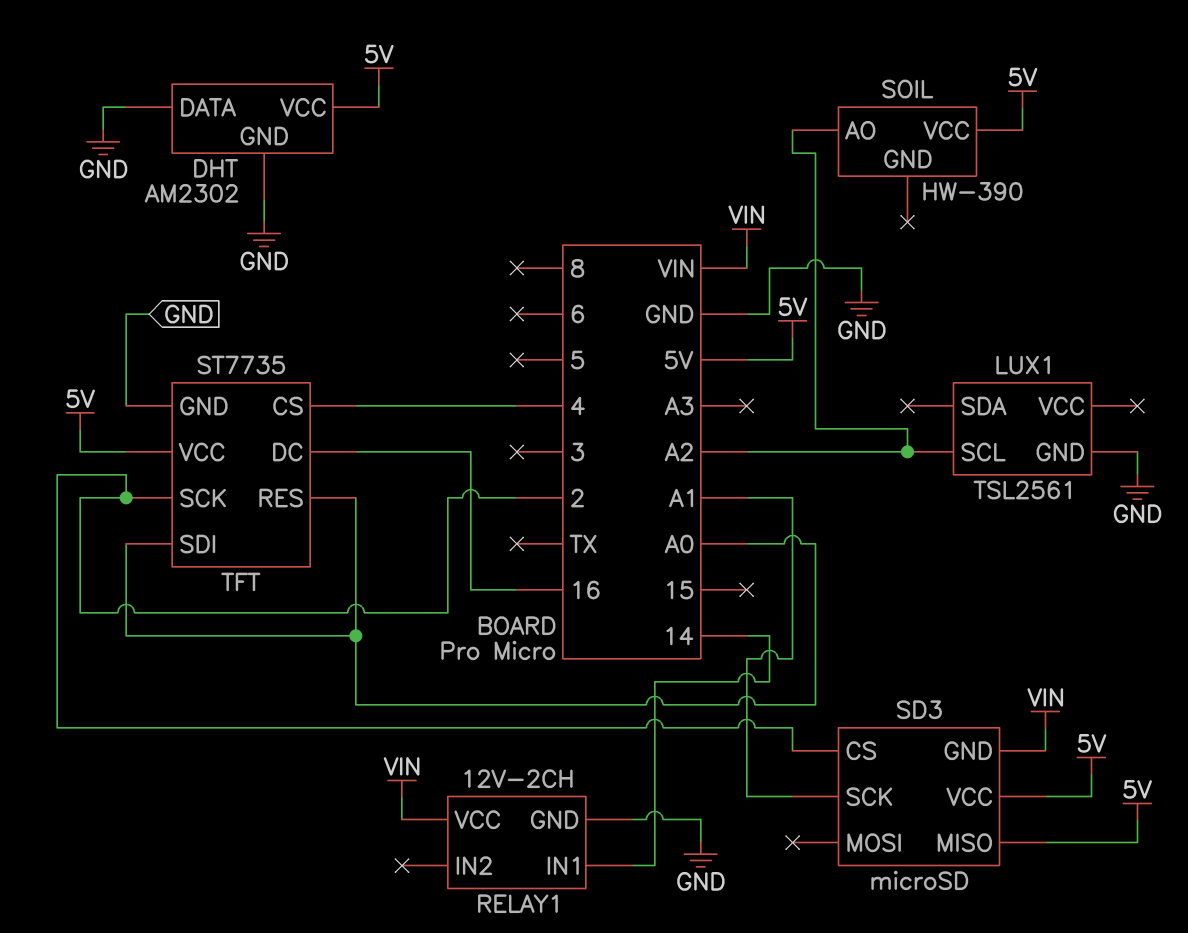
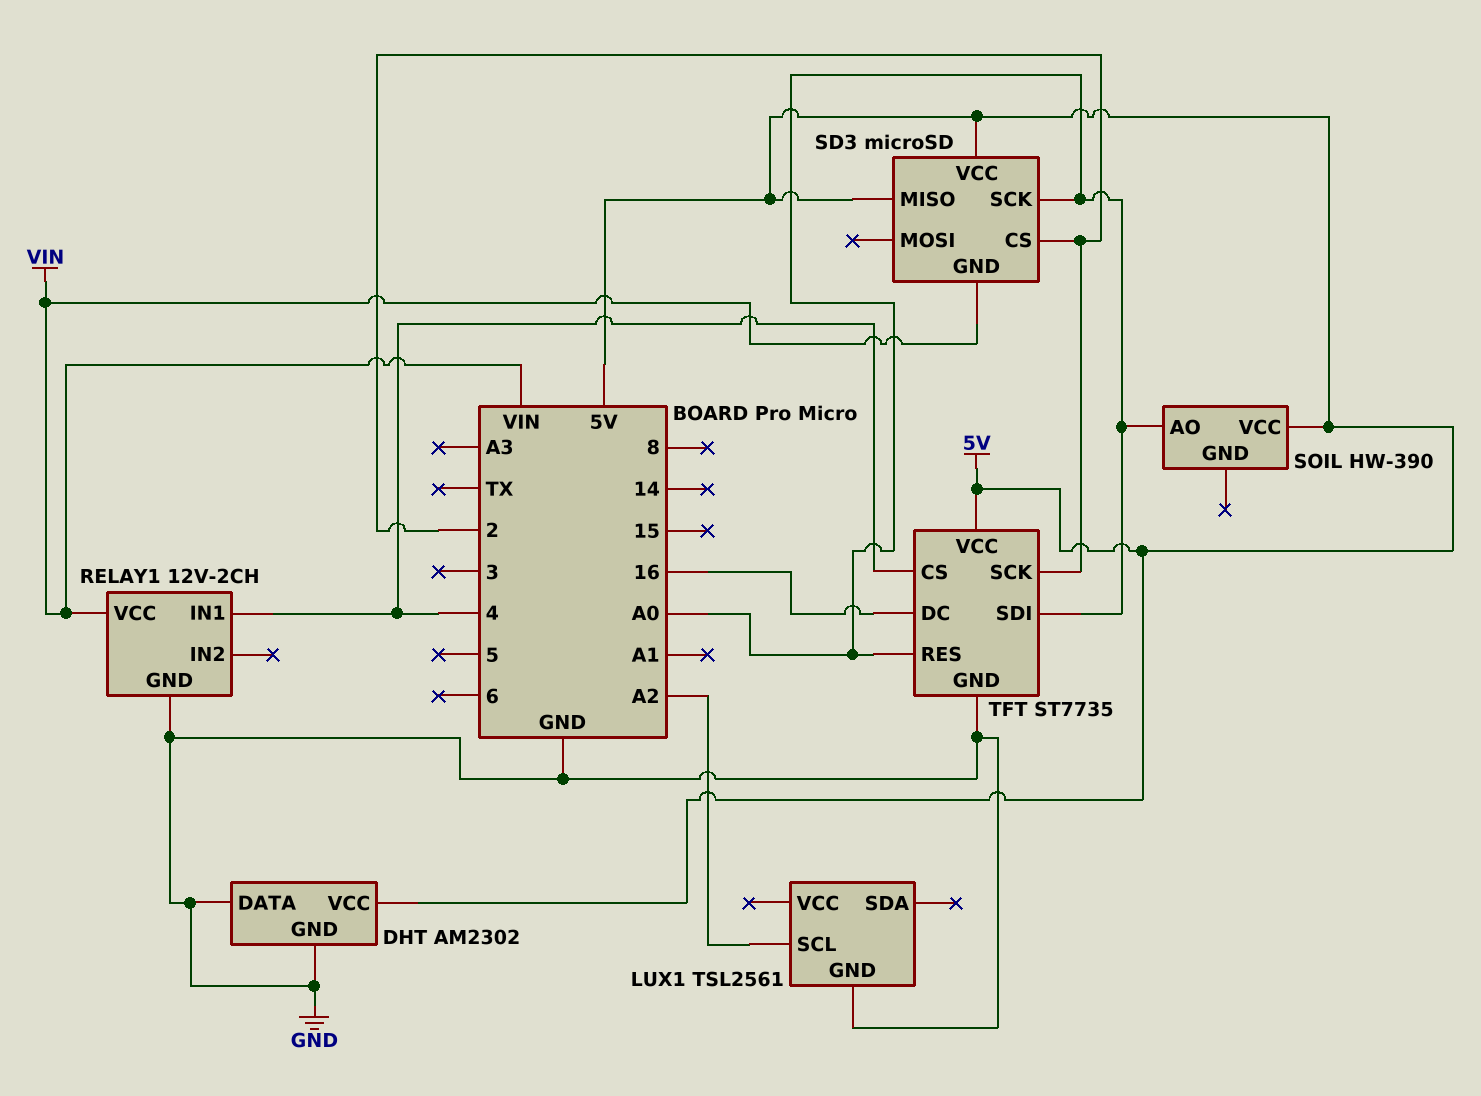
RELAY1 pin IN1: 14 -> 4
SD3 pin SCK: A1 -> A0
SOIL pin AO: A2 -> A0

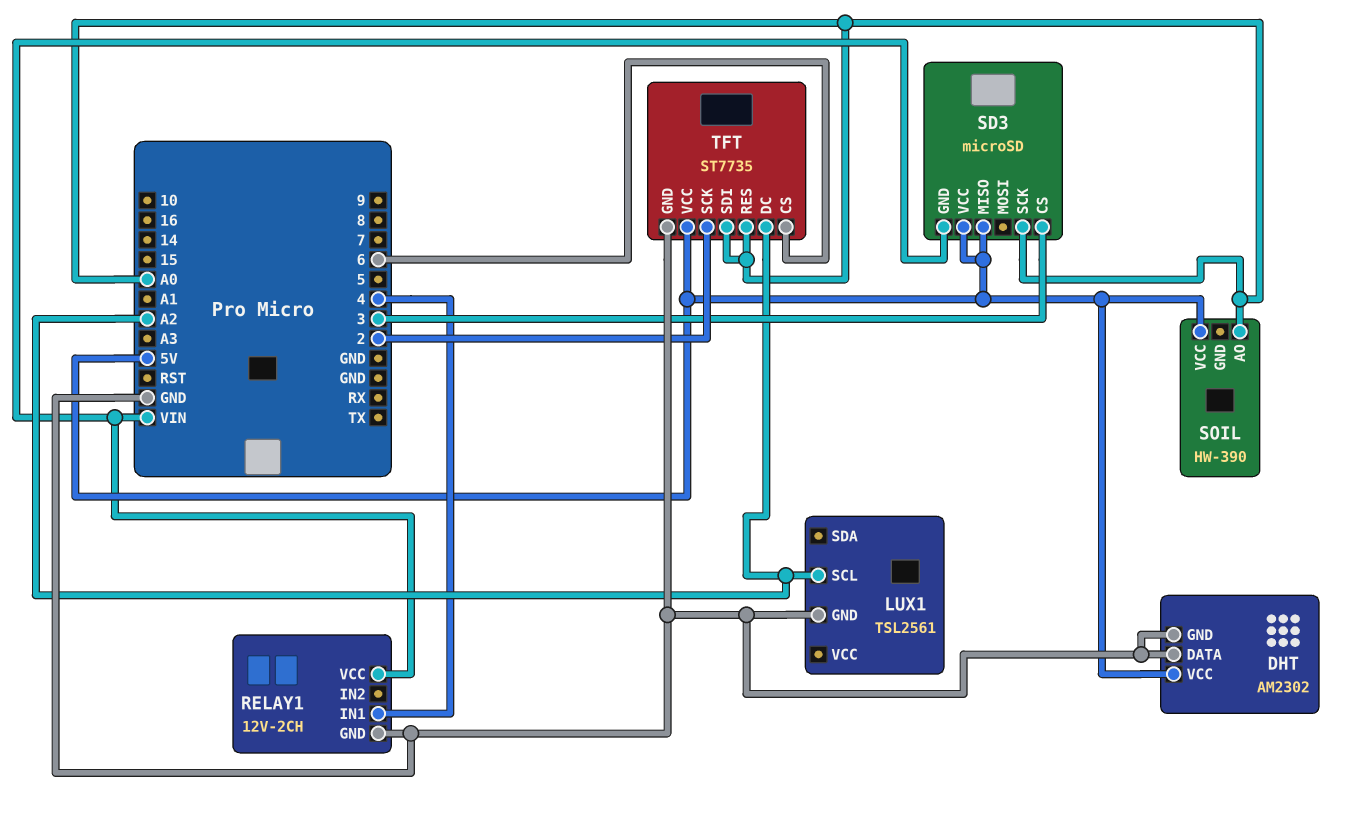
SD3 pin CS: 2 -> 3
TFT pin CS: 4 -> 6
TFT pin DC: 16 -> A2

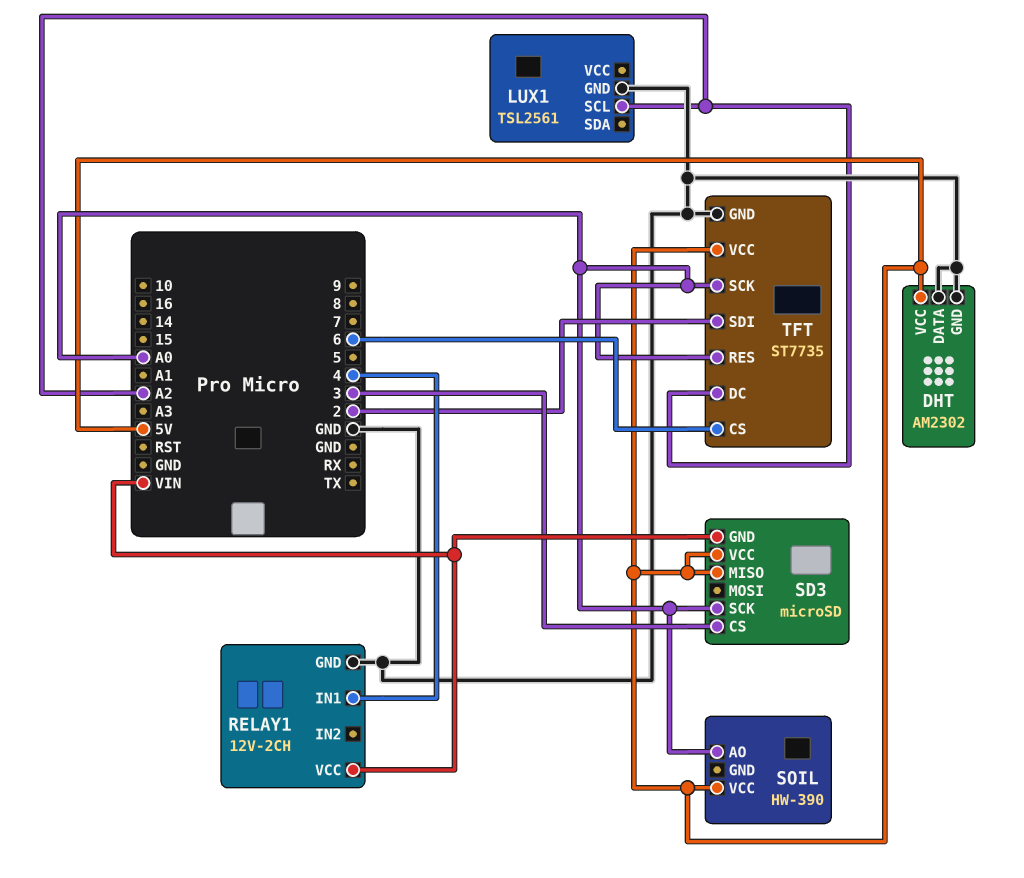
TFT pin SCK: 2 -> A0
TFT pin SDI: A0 -> 2

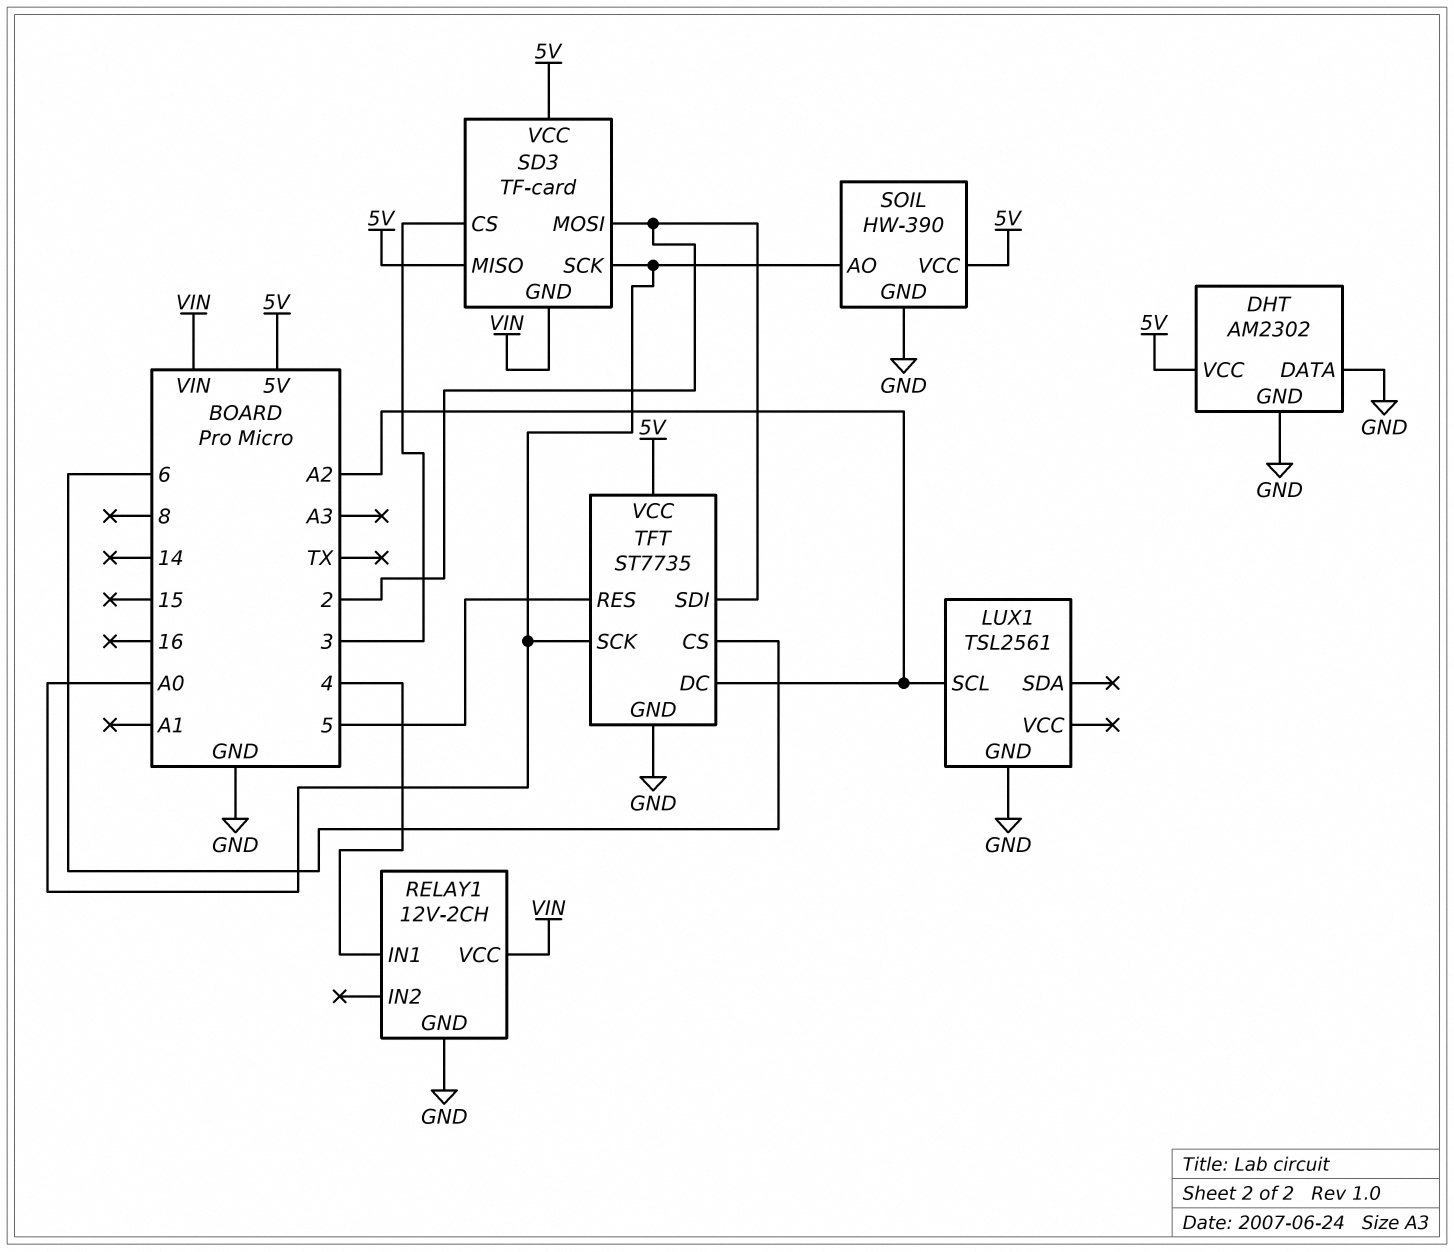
SD3: microSD -> TF-card
SD3 pin MOSI: none -> 2
SOIL pin GND: none -> GND
TFT pin RES: A0 -> 5

